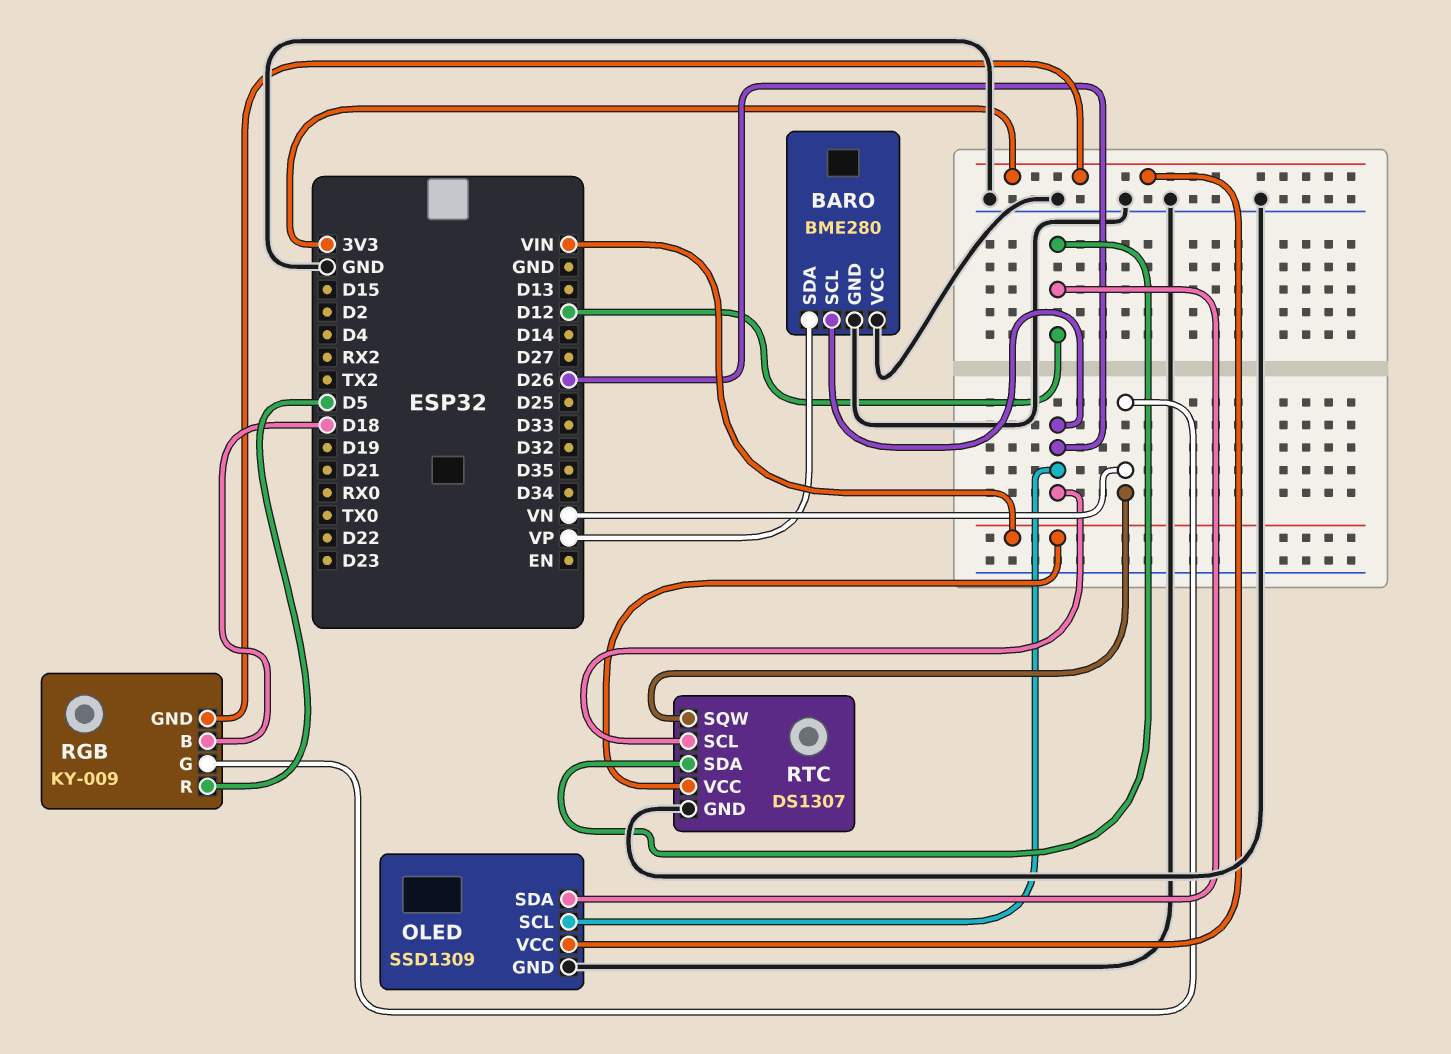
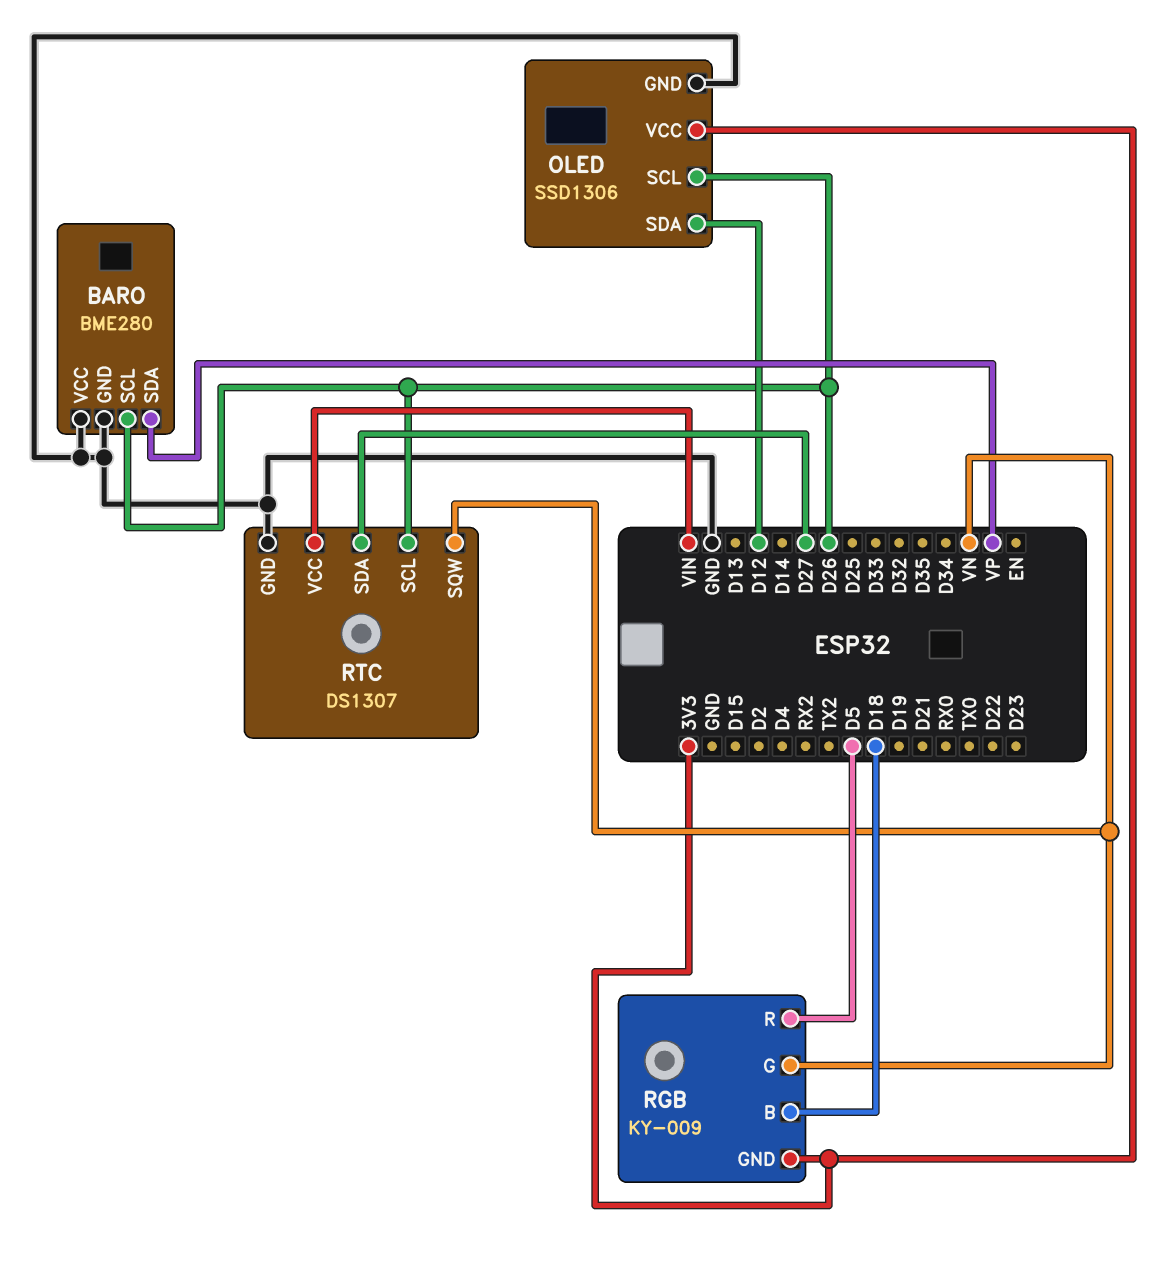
OLED: SSD1309 -> SSD1306
RTC pin SDA: D12 -> D27

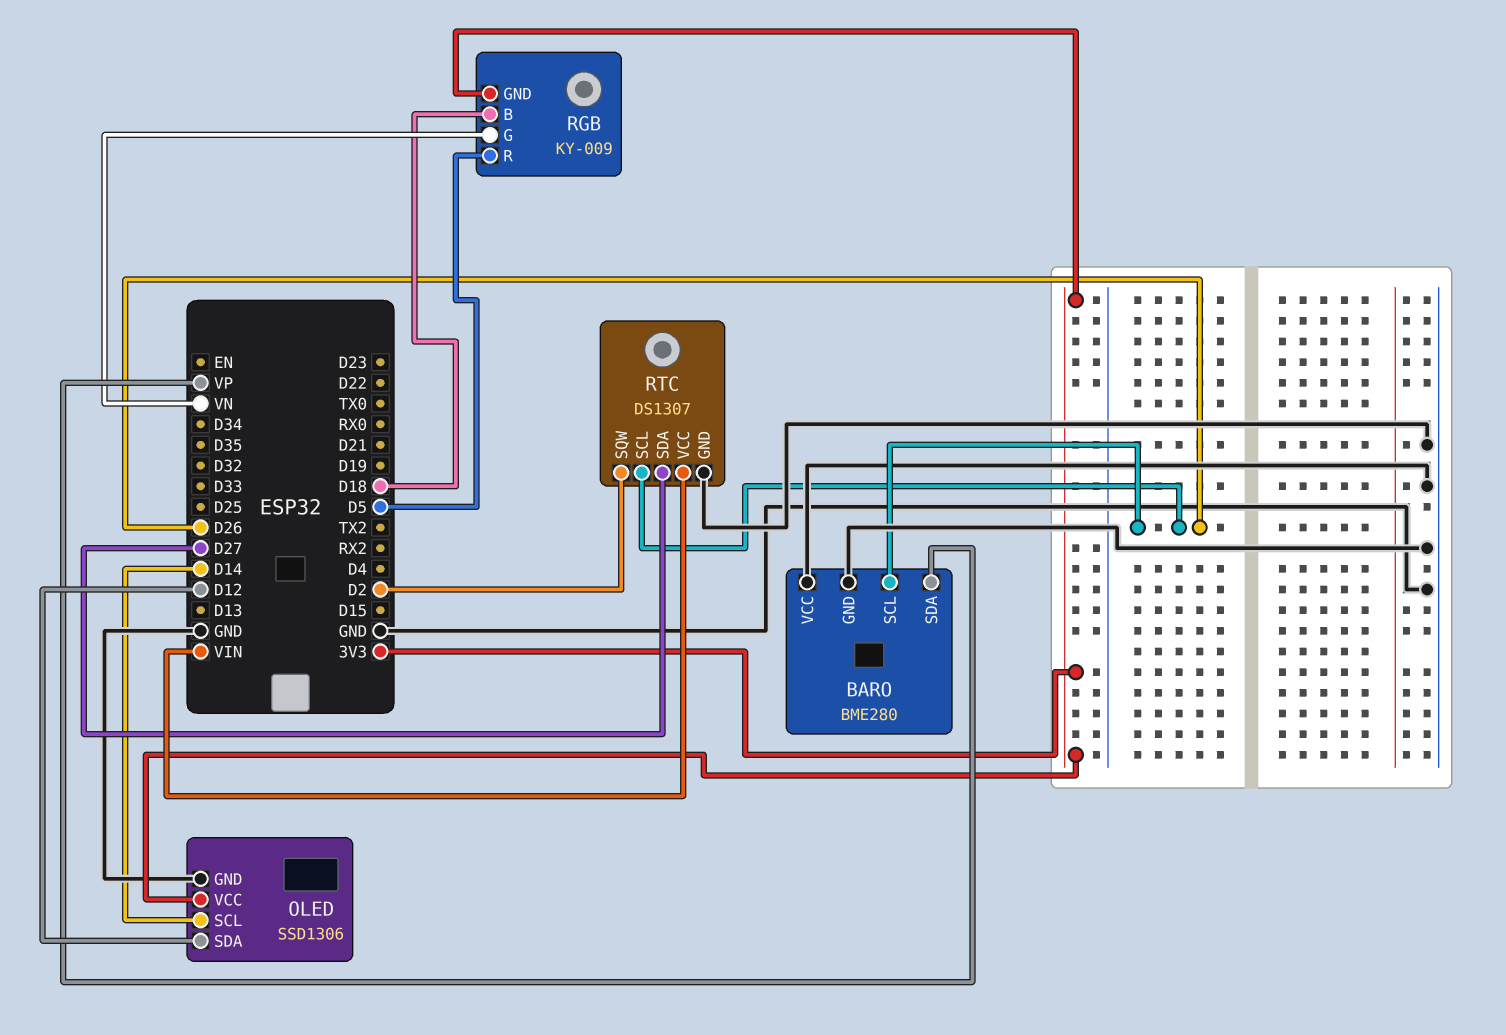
OLED pin SCL: D26 -> D14
RTC pin SQW: VN -> D2

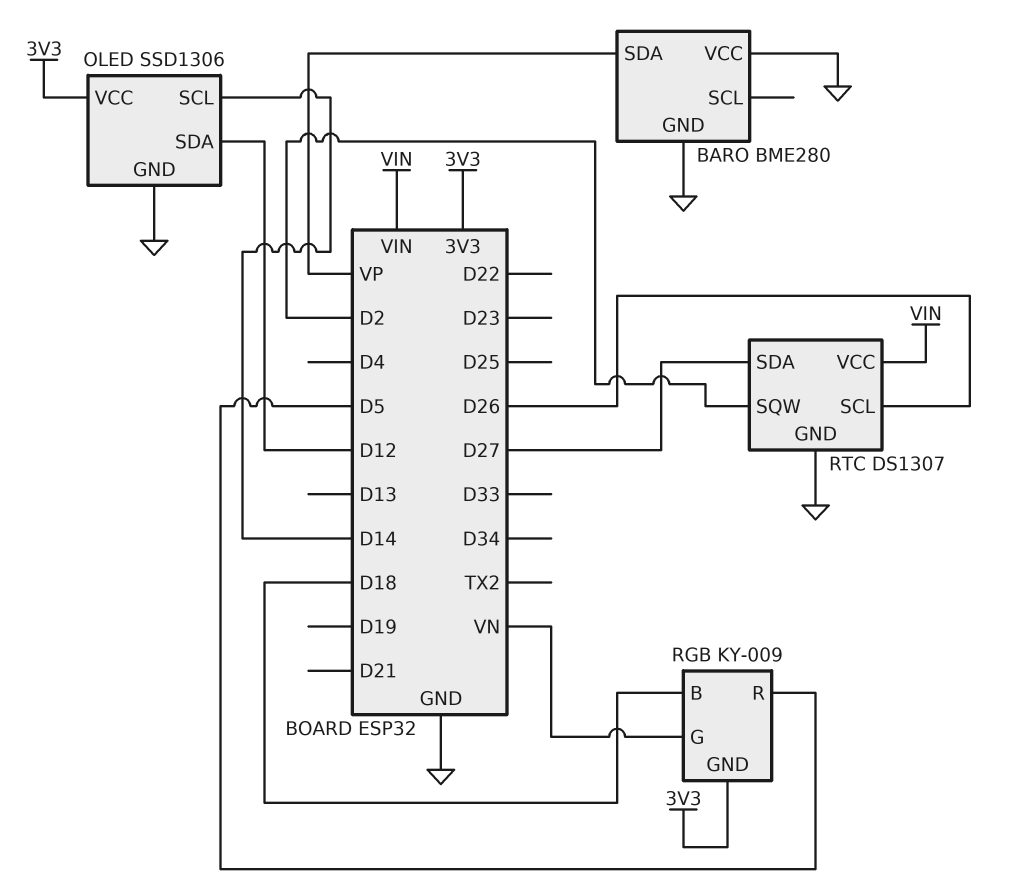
BARO pin SCL: D26 -> none

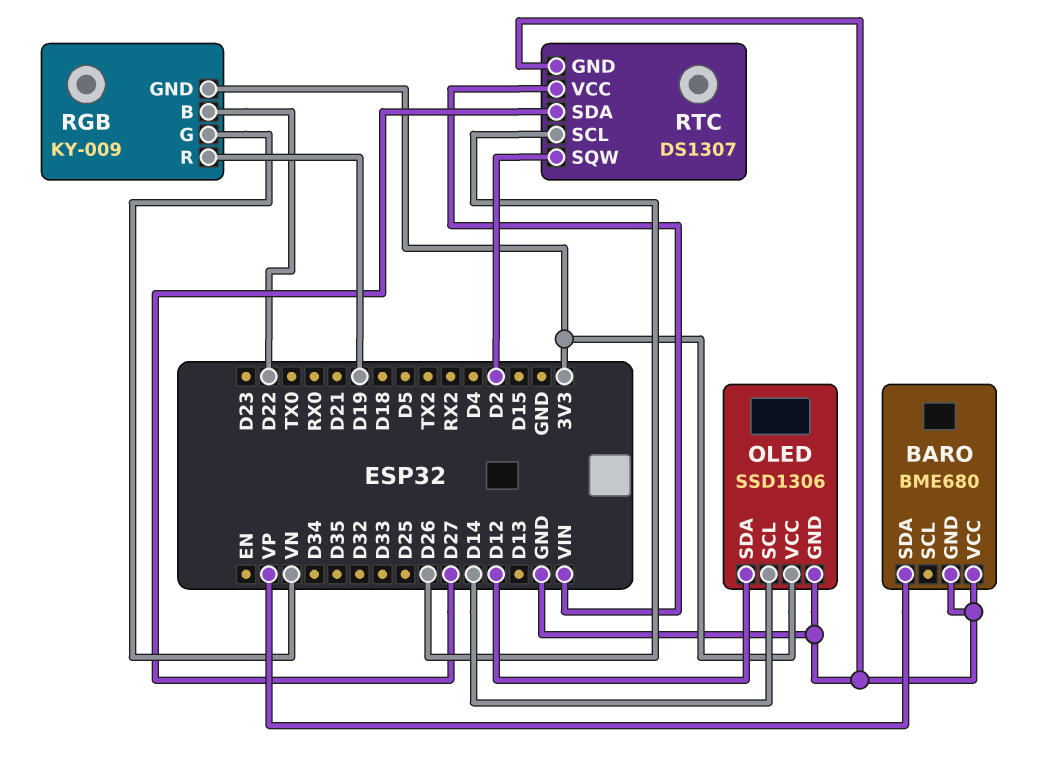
BARO: BME280 -> BME680
RGB pin B: D18 -> D22
RGB pin R: D5 -> D19

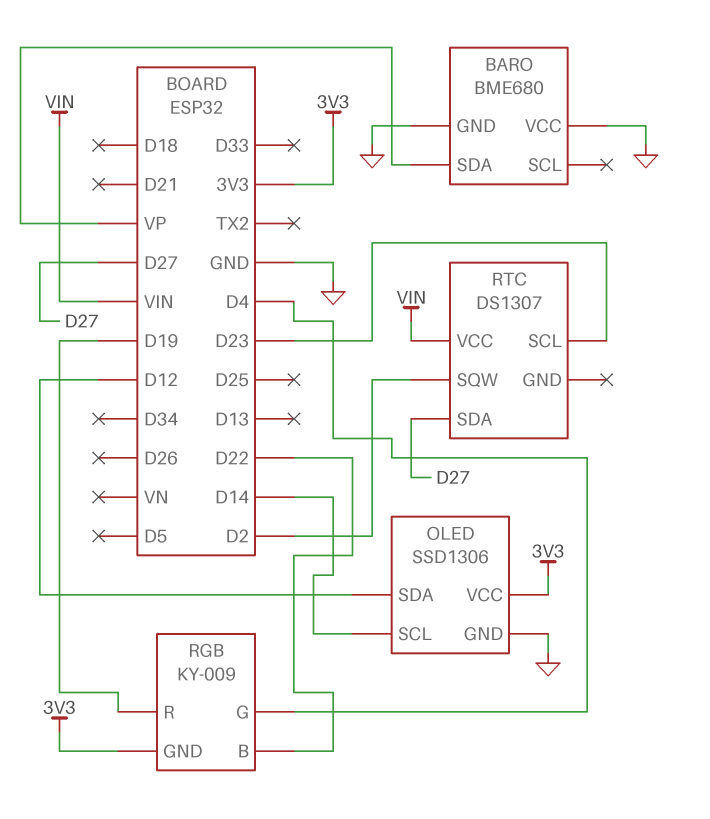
RGB pin G: VN -> D4
RTC pin GND: GND -> none
RTC pin SCL: D26 -> D23

